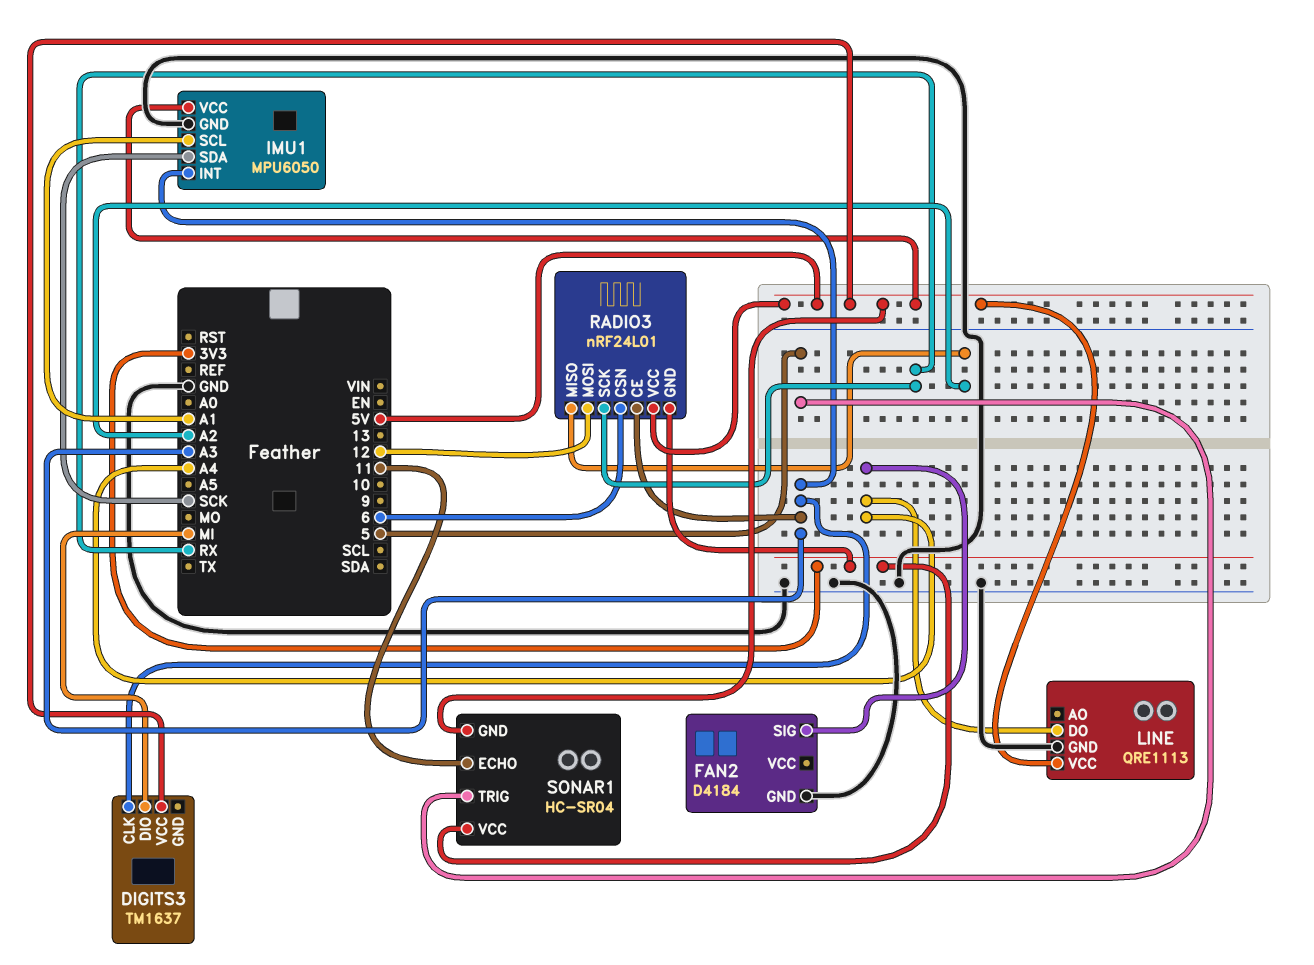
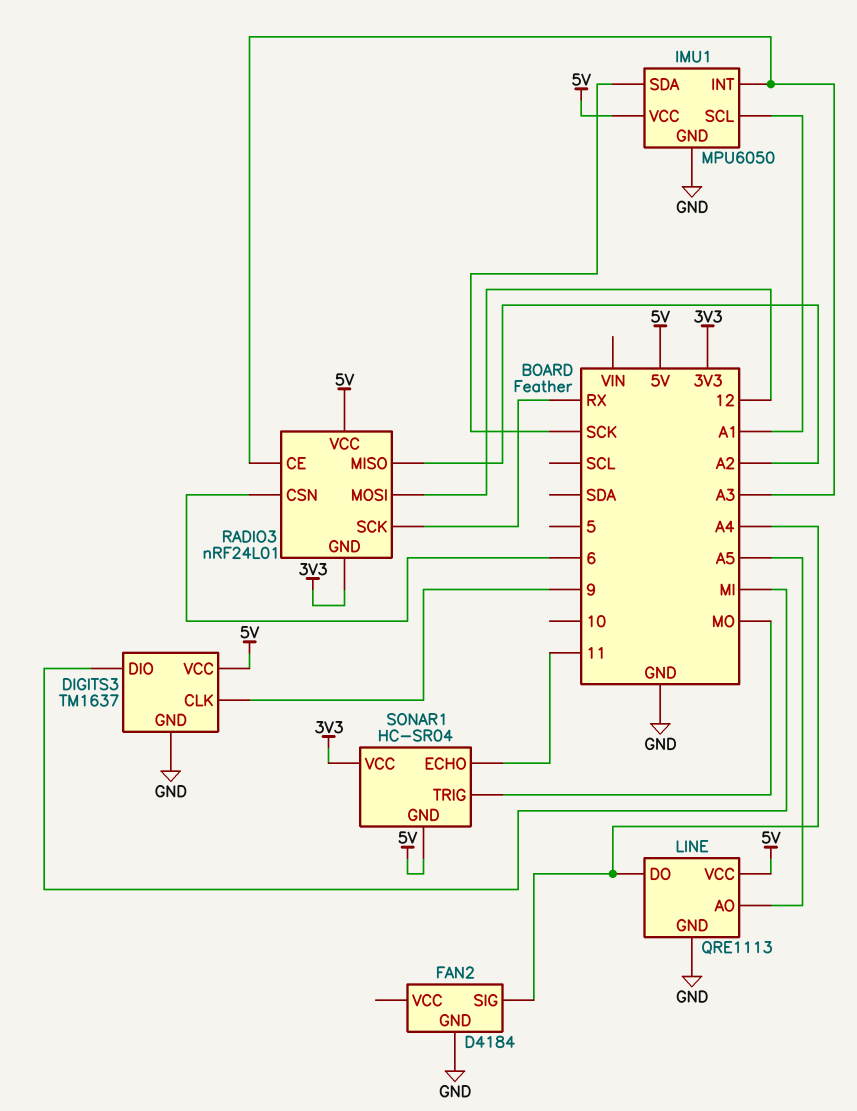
DIGITS3 pin CLK: A3 -> 9
DIGITS3 pin GND: none -> GND
LINE pin AO: none -> A5
SONAR1 pin TRIG: 5 -> MO

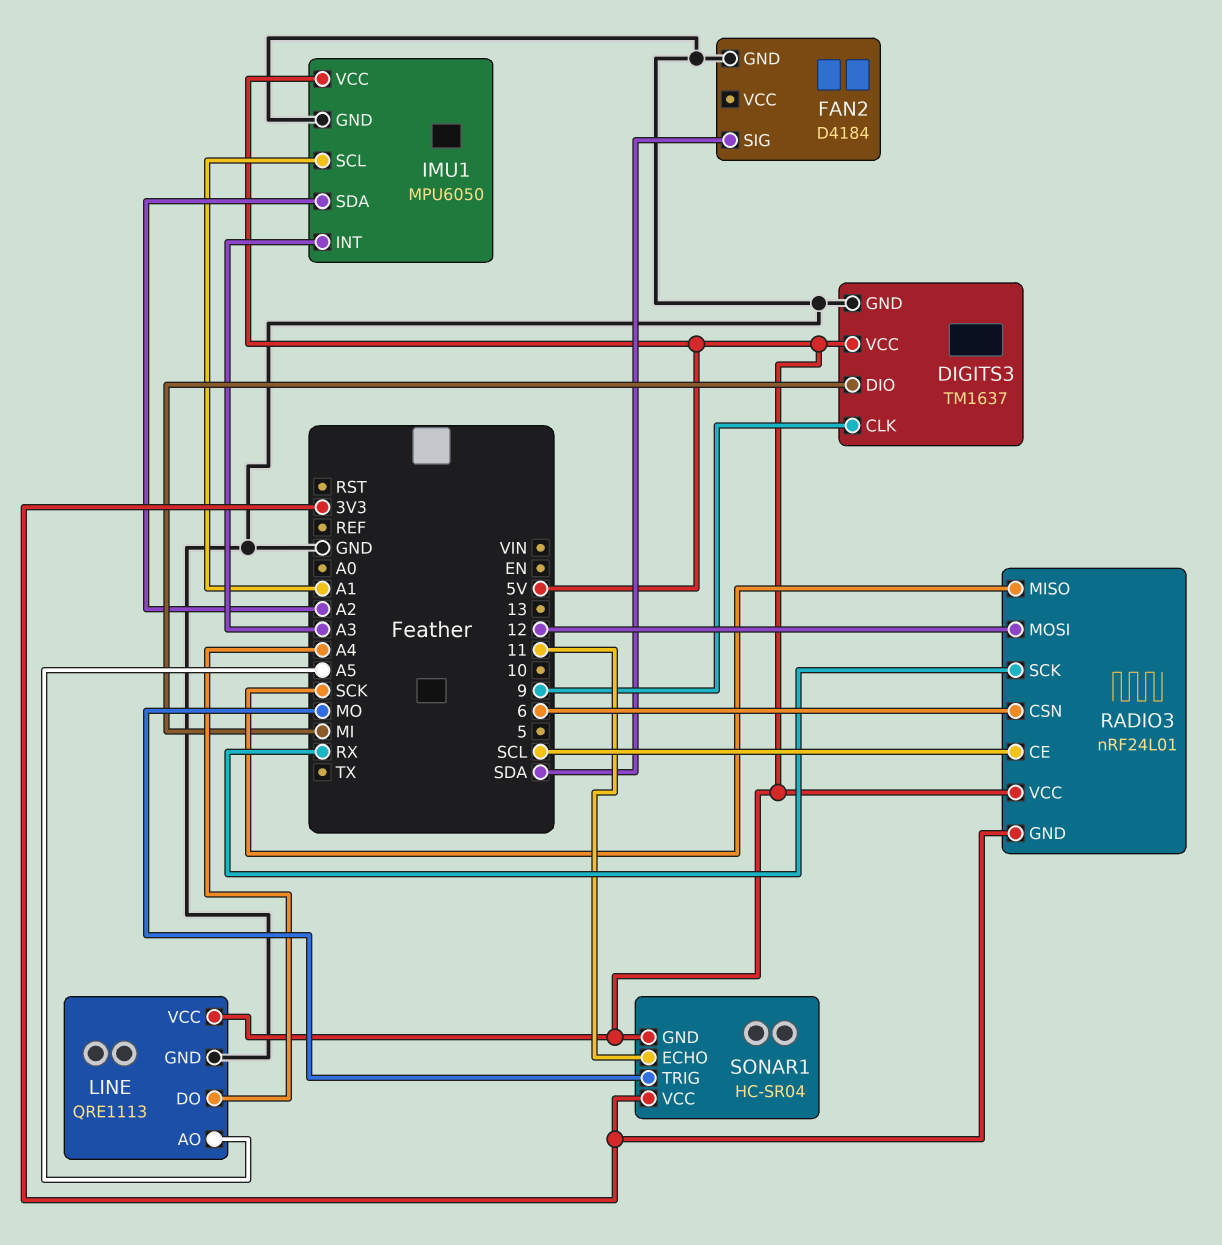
FAN2 pin SIG: A4 -> SDA
IMU1 pin SDA: SCK -> A2
RADIO3 pin CE: A3 -> SCL
RADIO3 pin MISO: A2 -> SCK

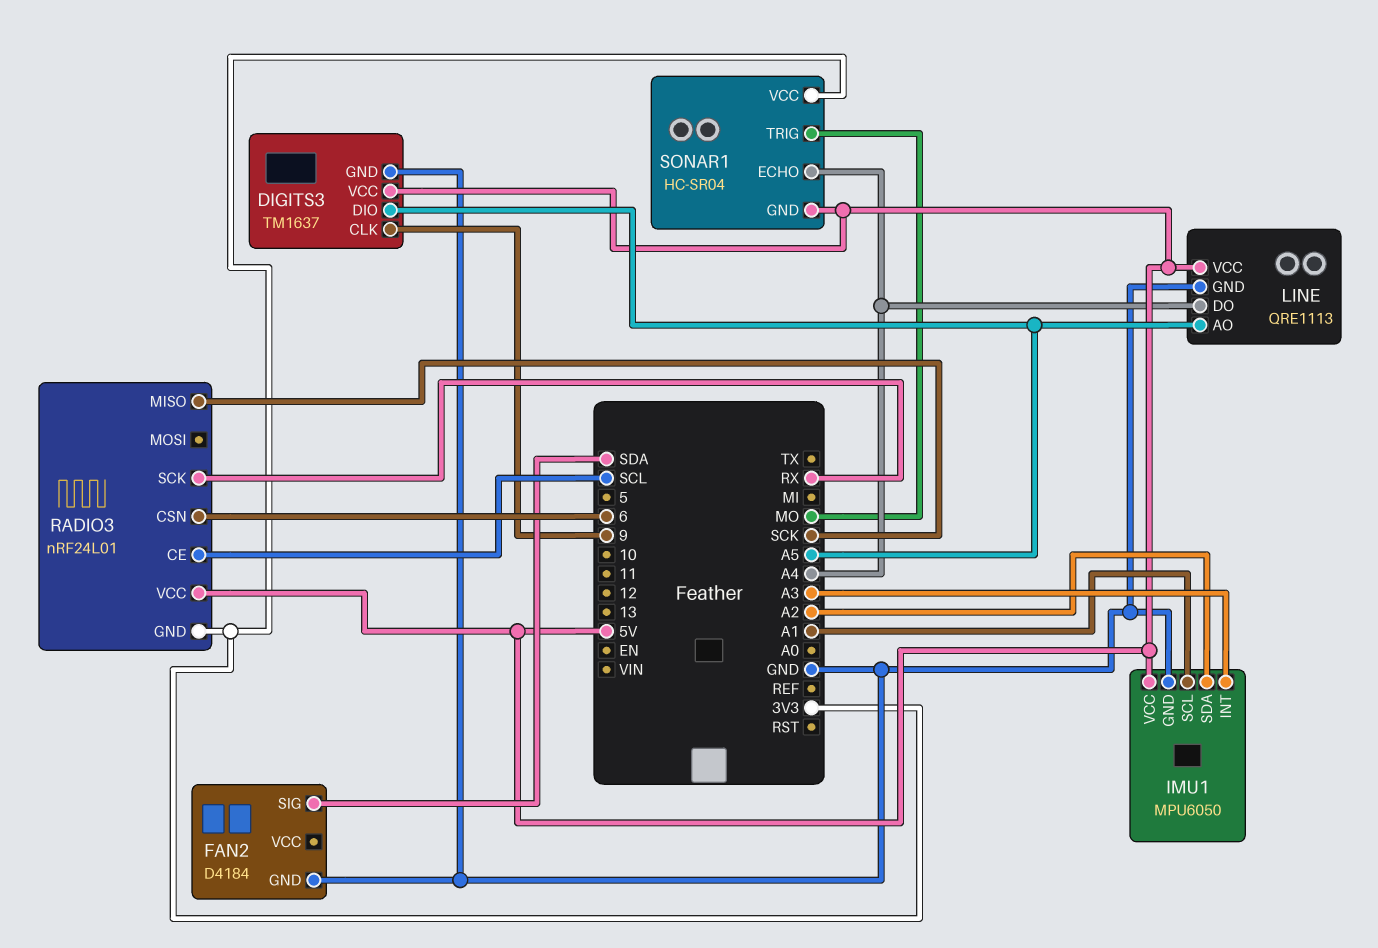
DIGITS3 pin DIO: MI -> A5
RADIO3 pin MOSI: 12 -> none
SONAR1 pin ECHO: 11 -> A4

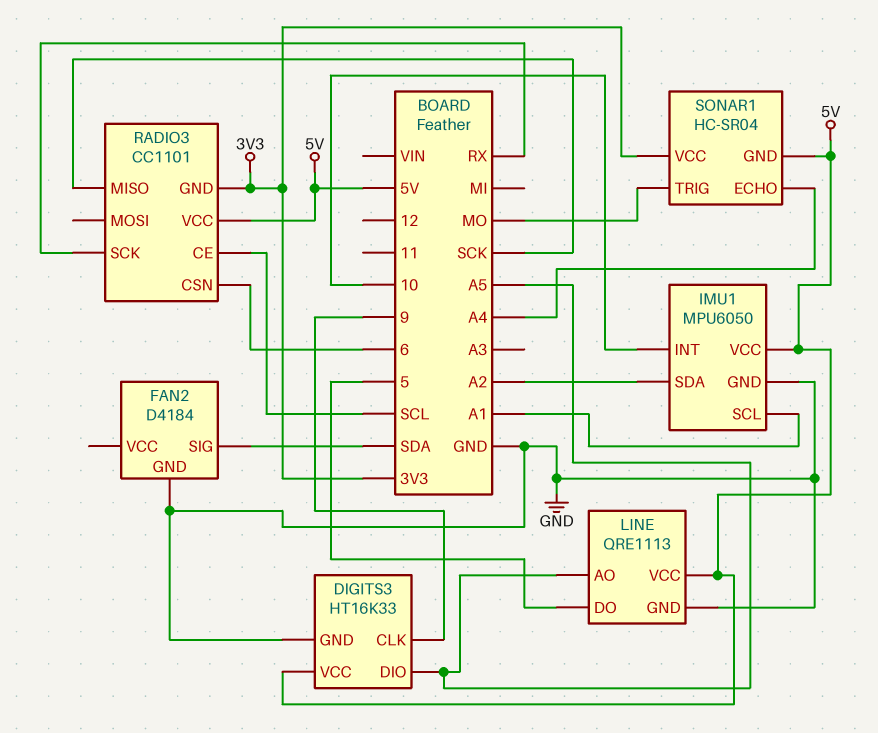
DIGITS3: TM1637 -> HT16K33
IMU1 pin INT: A3 -> 10
LINE pin DO: A4 -> 5
RADIO3: nRF24L01 -> CC1101

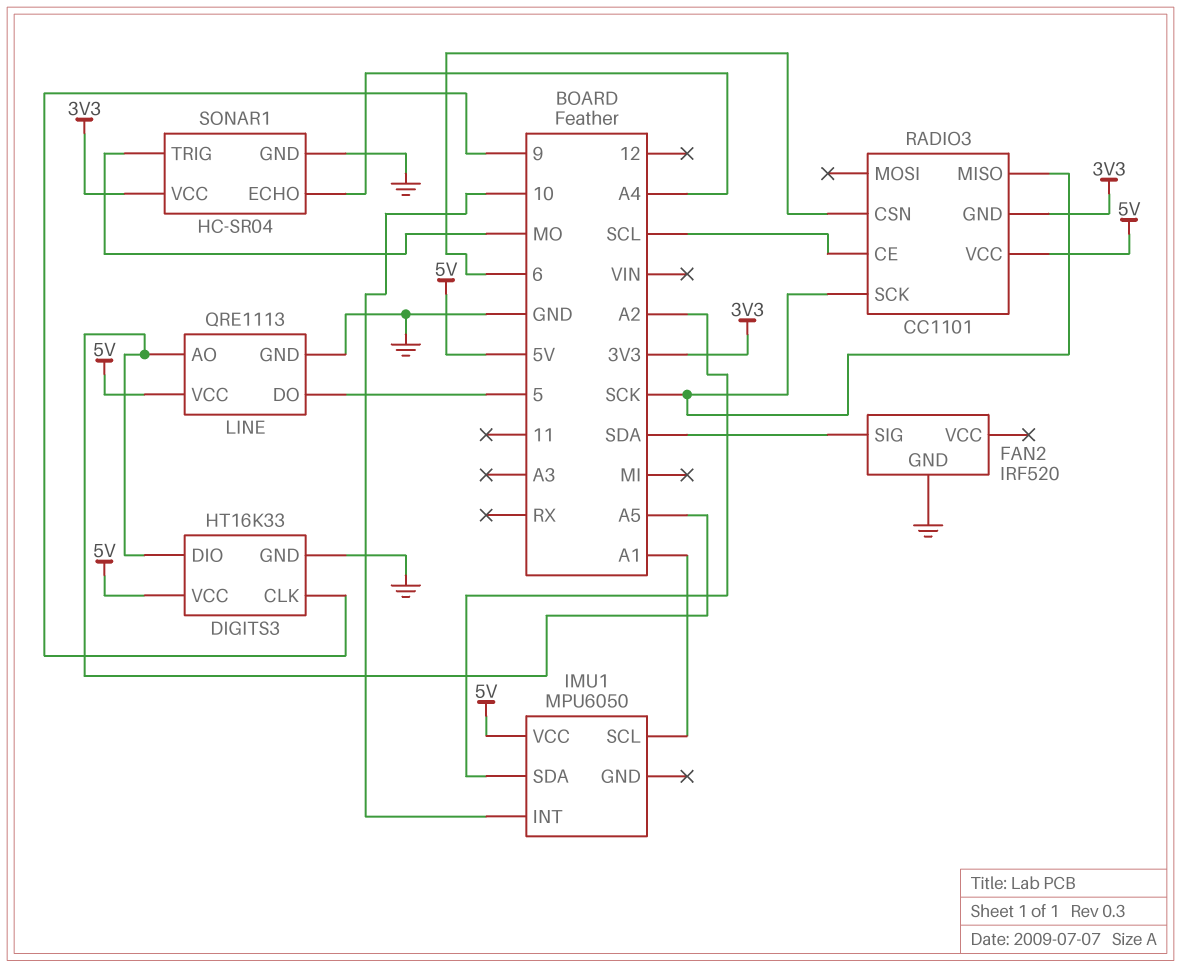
FAN2: D4184 -> IRF520
IMU1 pin GND: GND -> none
RADIO3 pin SCK: RX -> SCK
SONAR1 pin GND: 5V -> GND

